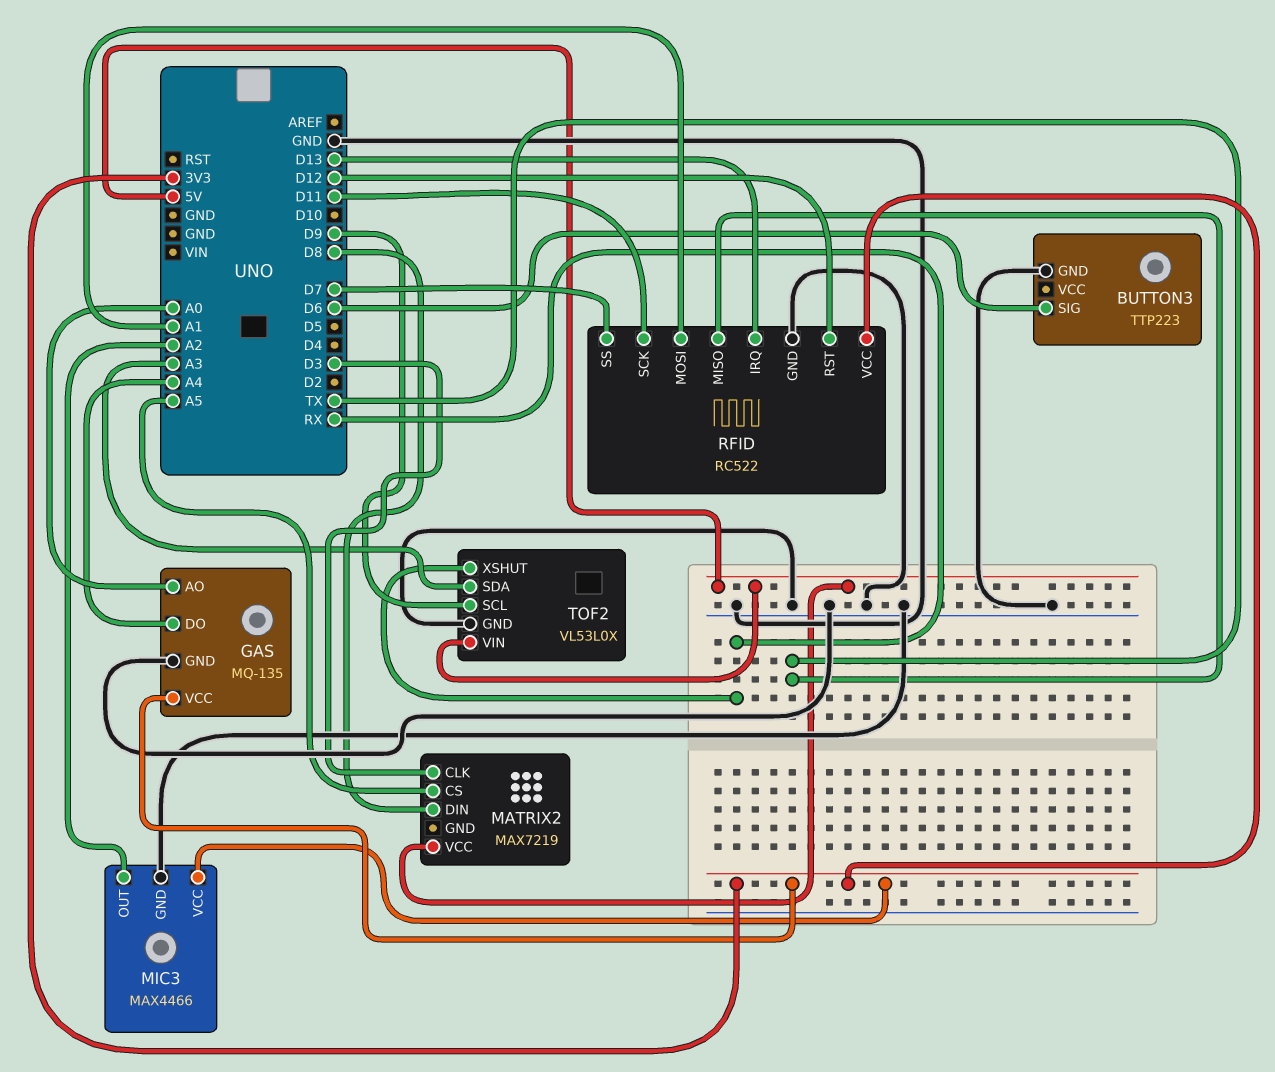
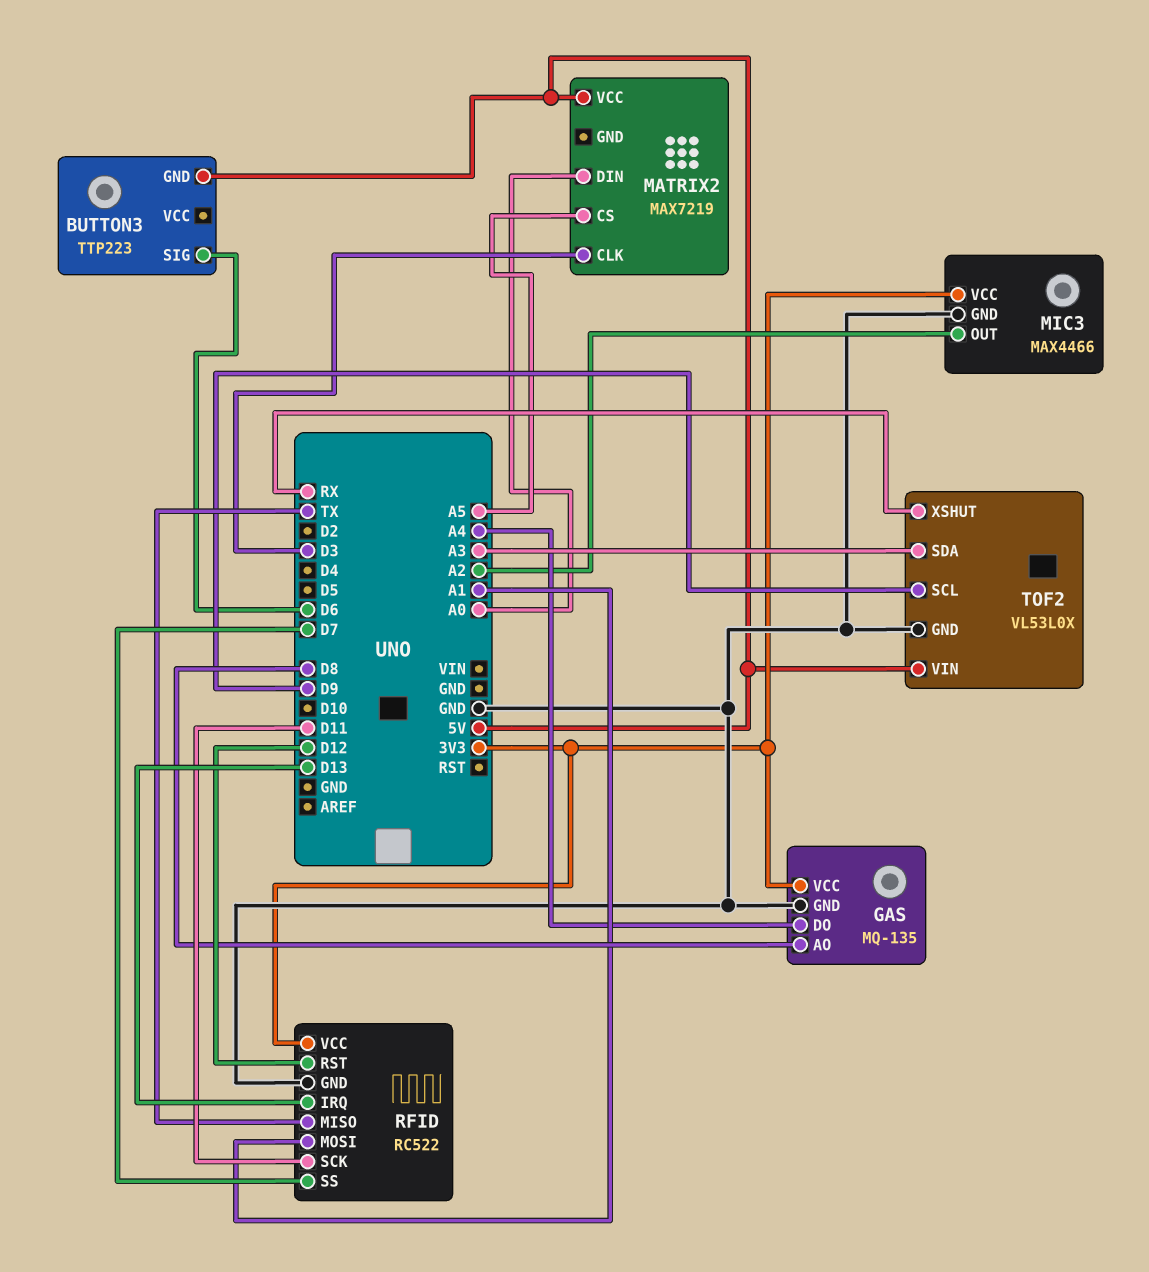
BUTTON3 pin GND: GND -> 5V
GAS pin AO: A0 -> D8
MATRIX2 pin DIN: D8 -> A0

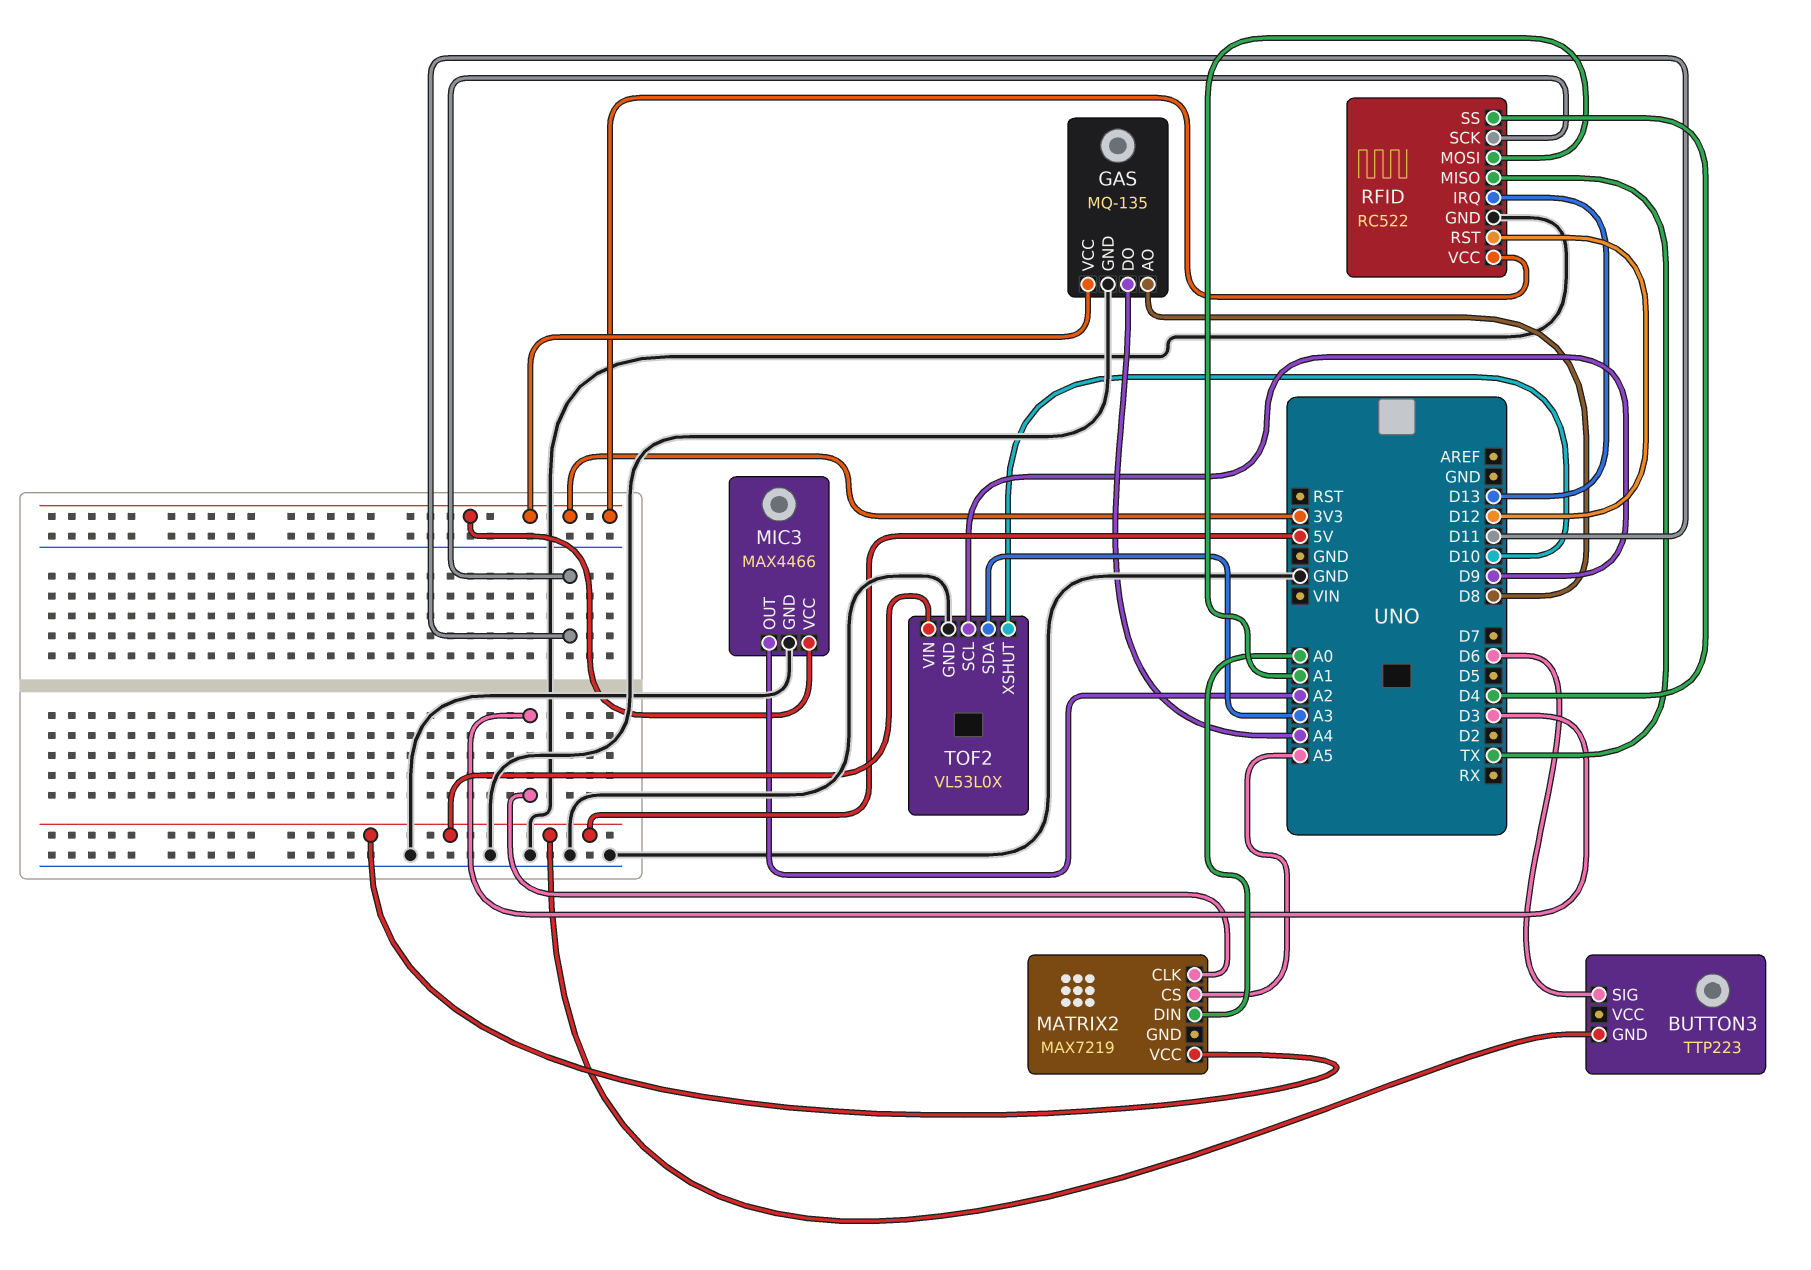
RFID pin SS: D7 -> D4
TOF2 pin XSHUT: RX -> D10

